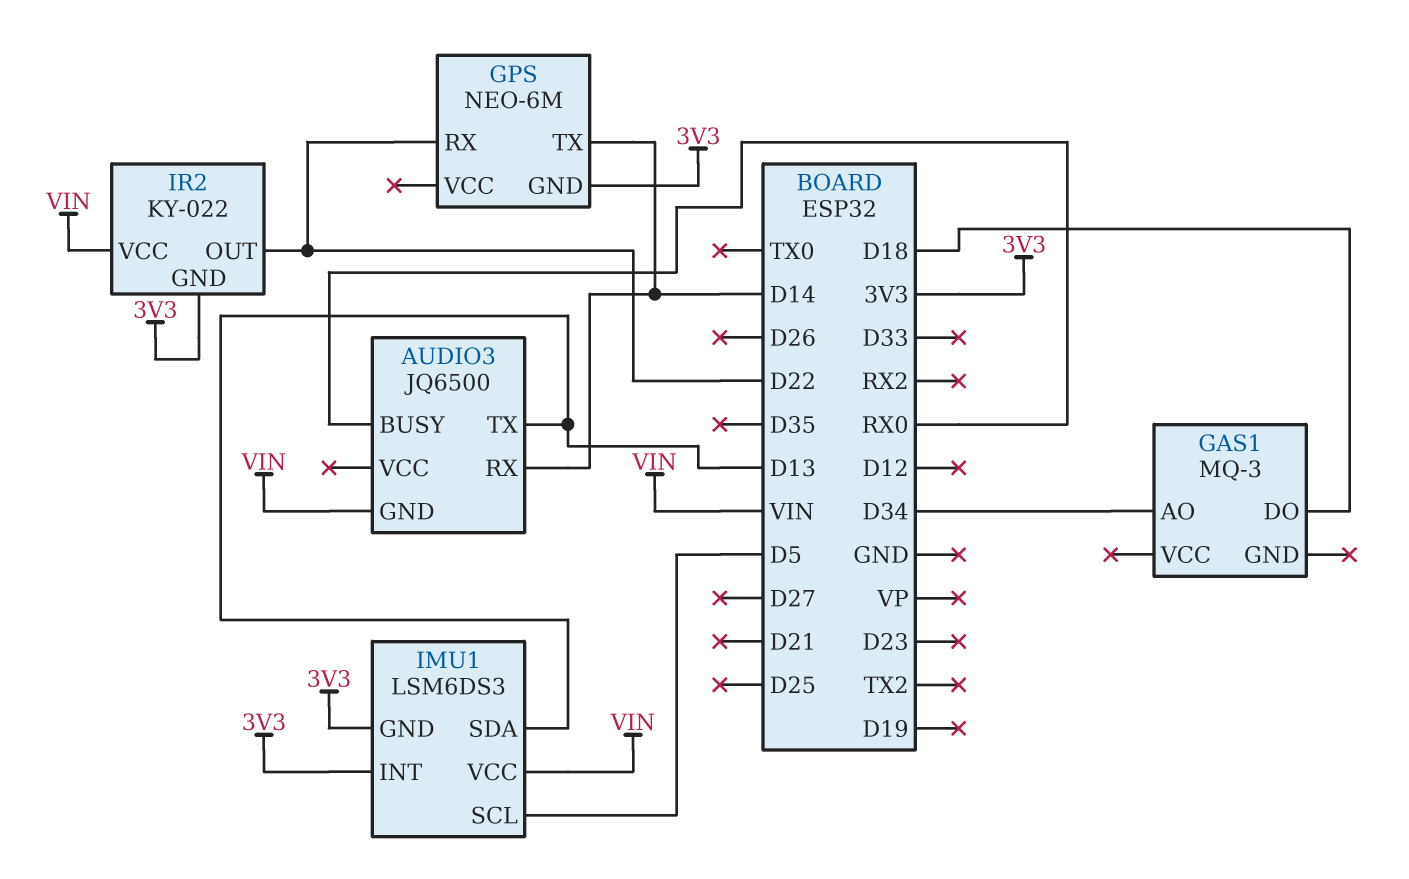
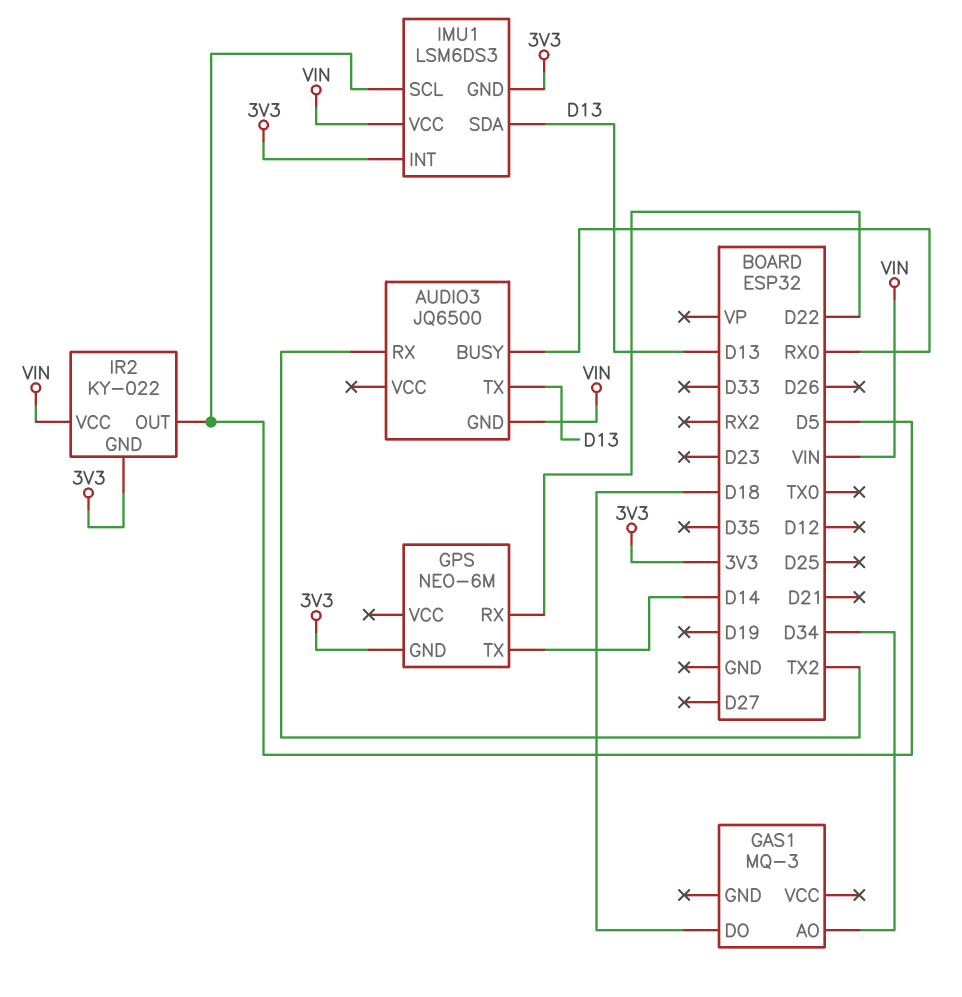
AUDIO3 pin RX: D14 -> TX2
IR2 pin OUT: D22 -> D5

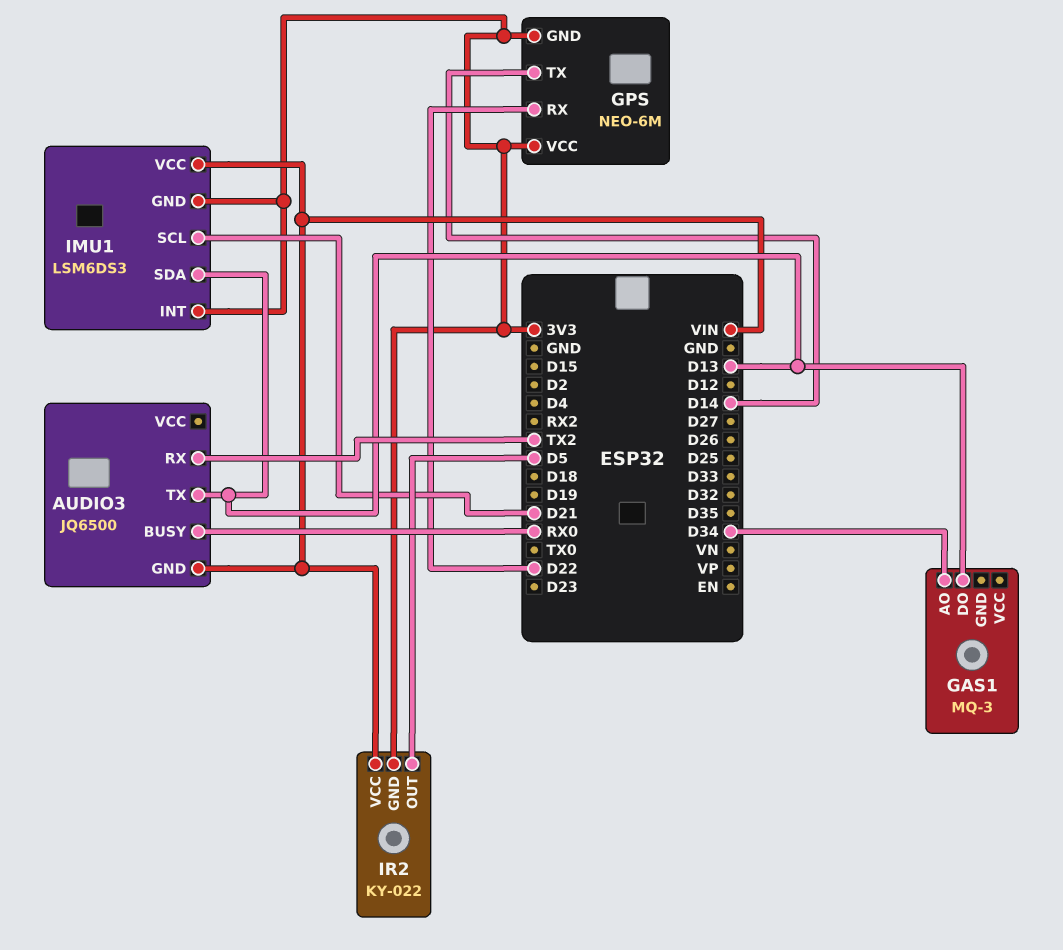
GAS1 pin DO: D18 -> D13
GPS pin VCC: none -> 3V3
IMU1 pin SCL: D5 -> D21

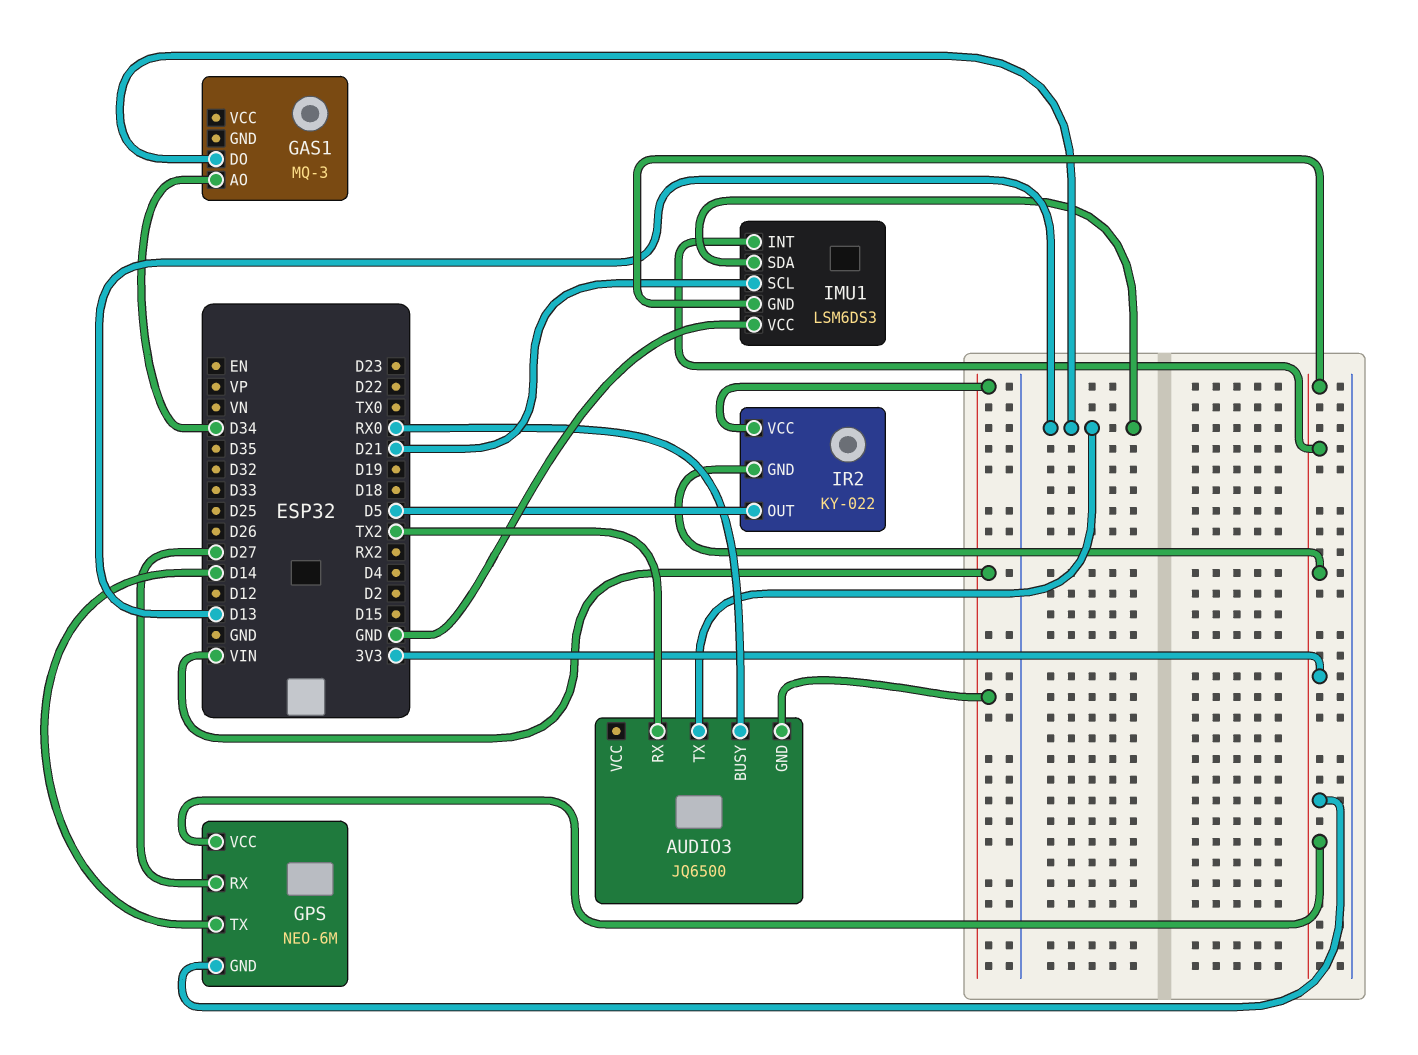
GPS pin RX: D22 -> D27
IMU1 pin VCC: VIN -> GND

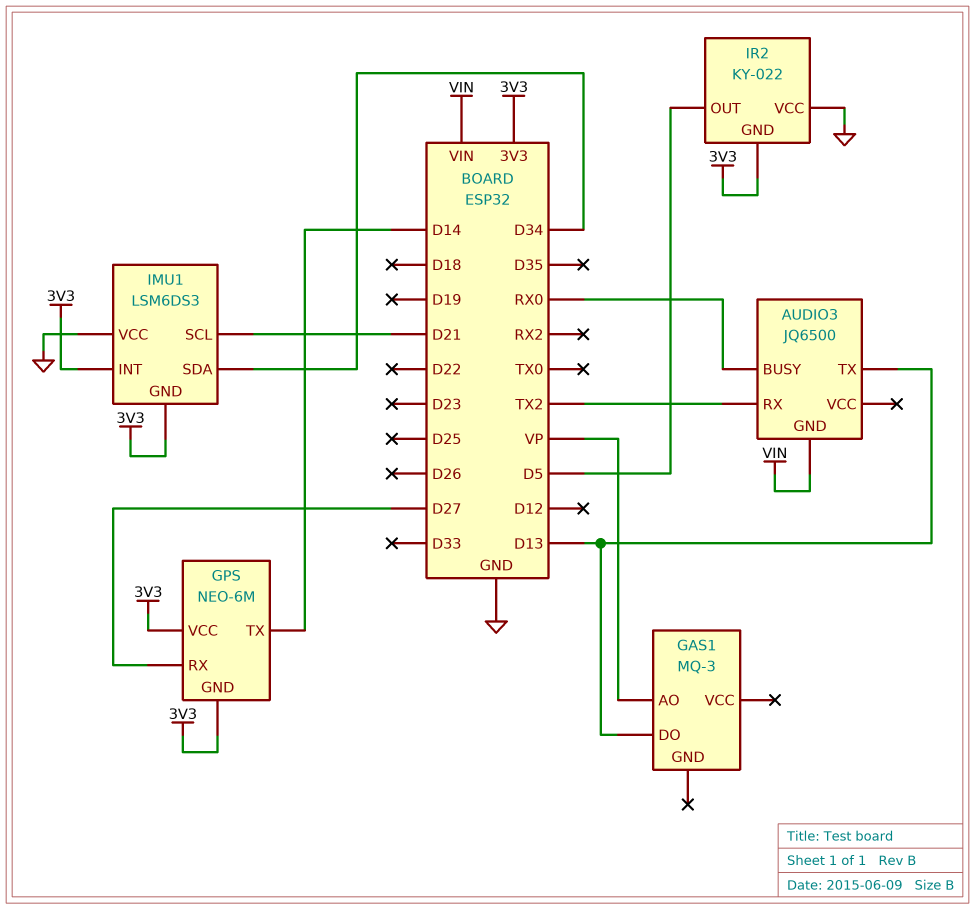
GAS1 pin AO: D34 -> VP
IMU1 pin SDA: D13 -> D34
IR2 pin VCC: VIN -> GND

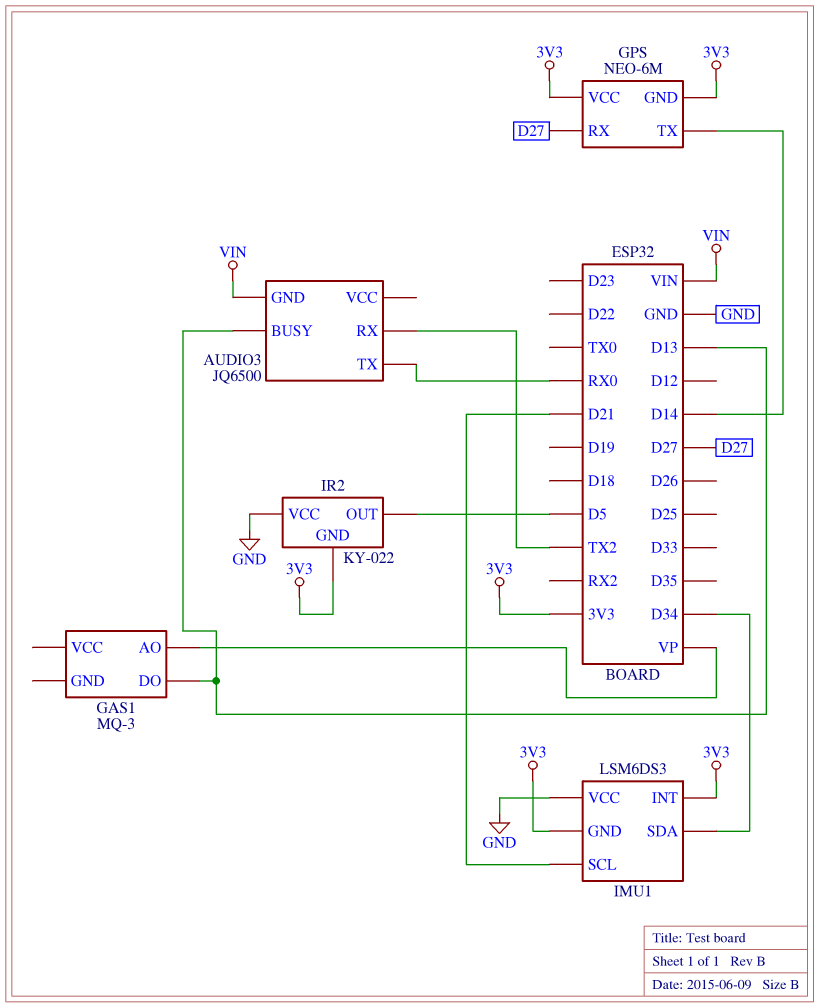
AUDIO3 pin BUSY: RX0 -> D13
AUDIO3 pin TX: D13 -> RX0

